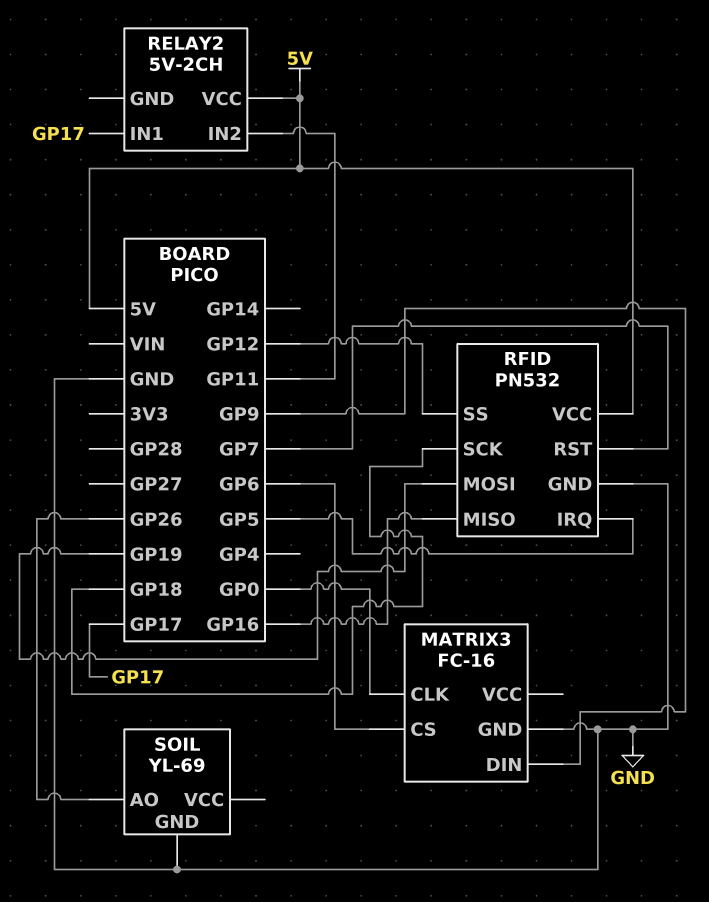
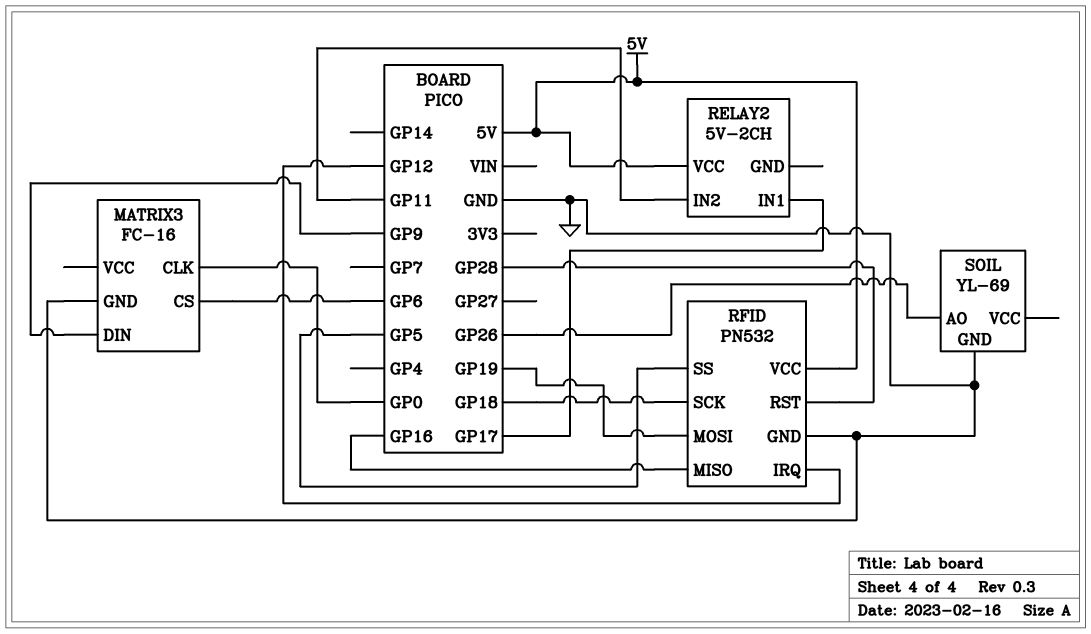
RFID pin IRQ: GP5 -> GP12
RFID pin RST: GP7 -> GP28
RFID pin SS: GP12 -> GP5

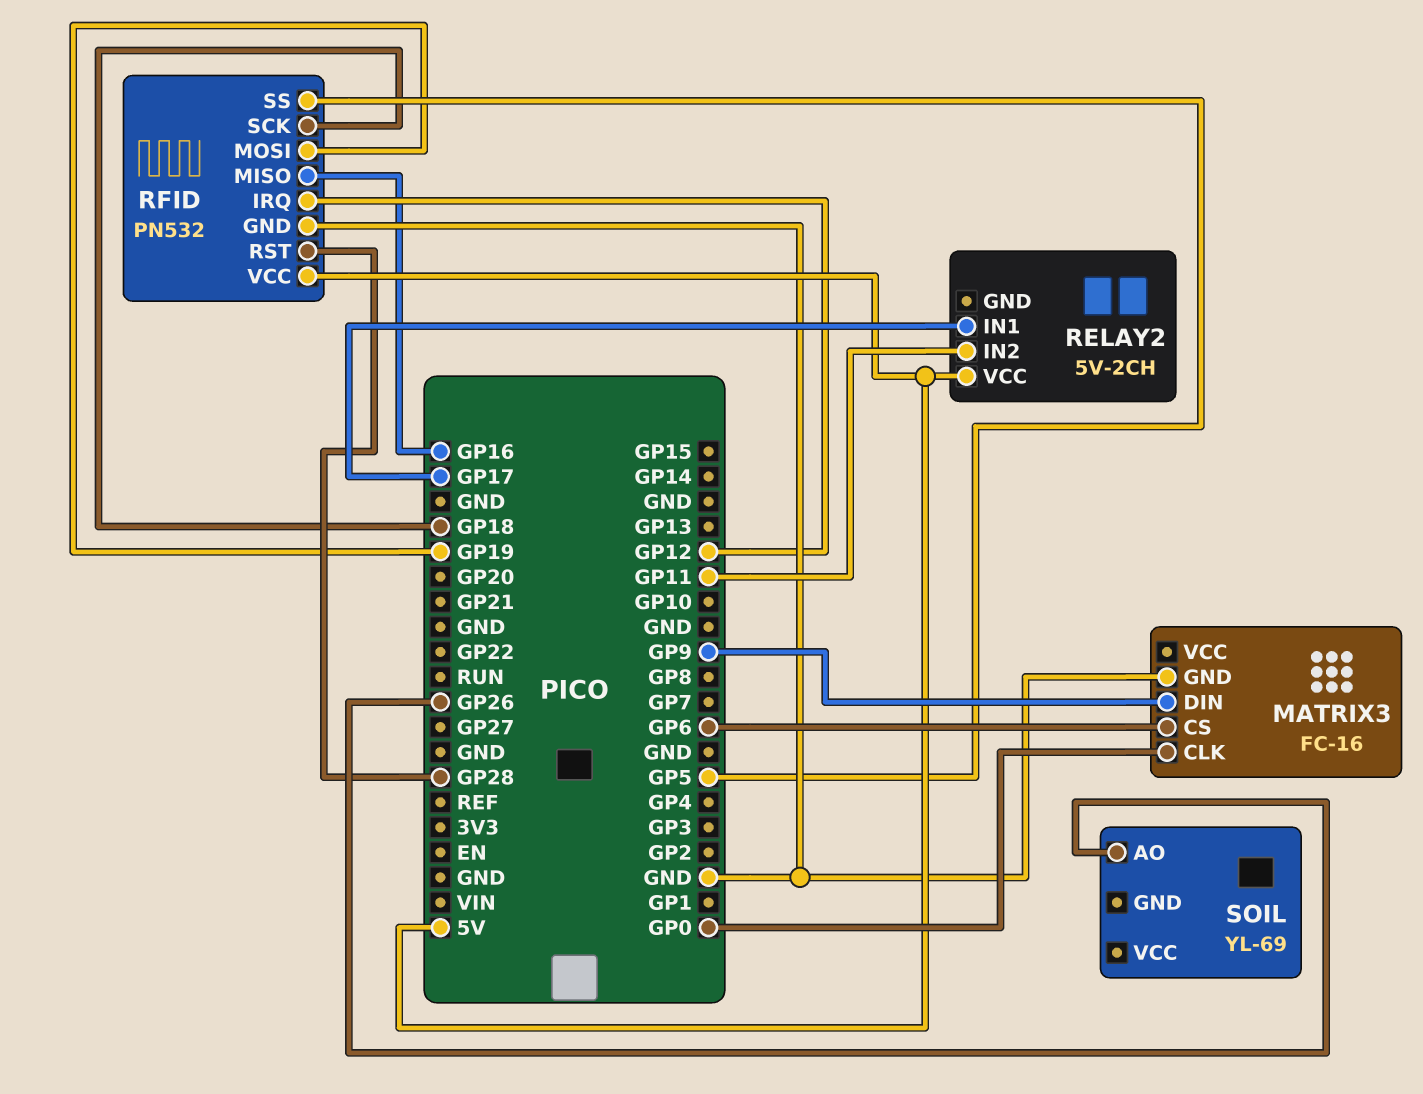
SOIL pin GND: GND -> none

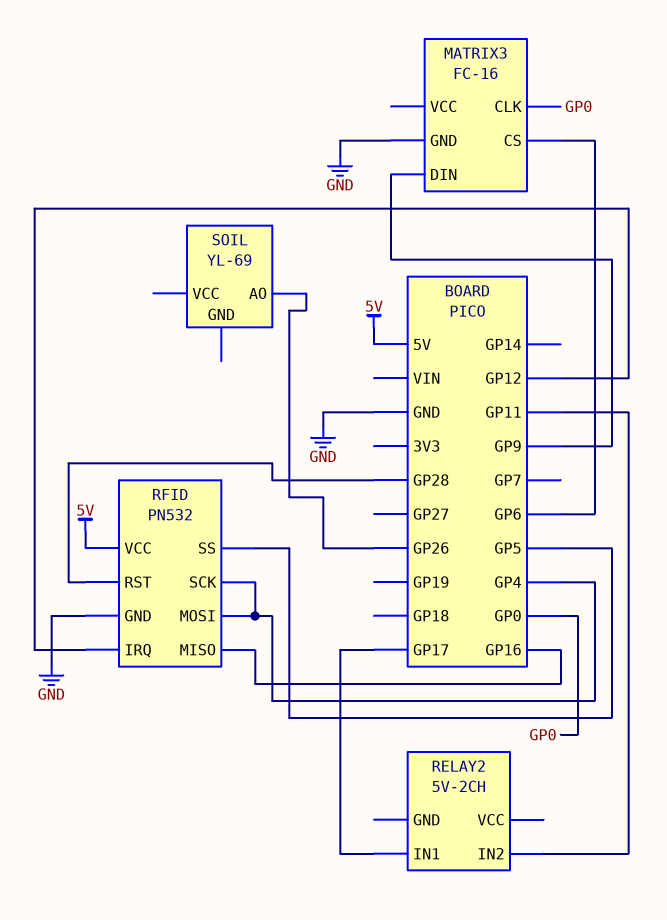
RELAY2 pin VCC: 5V -> none
RFID pin MOSI: GP19 -> GP4
RFID pin SCK: GP18 -> GP4

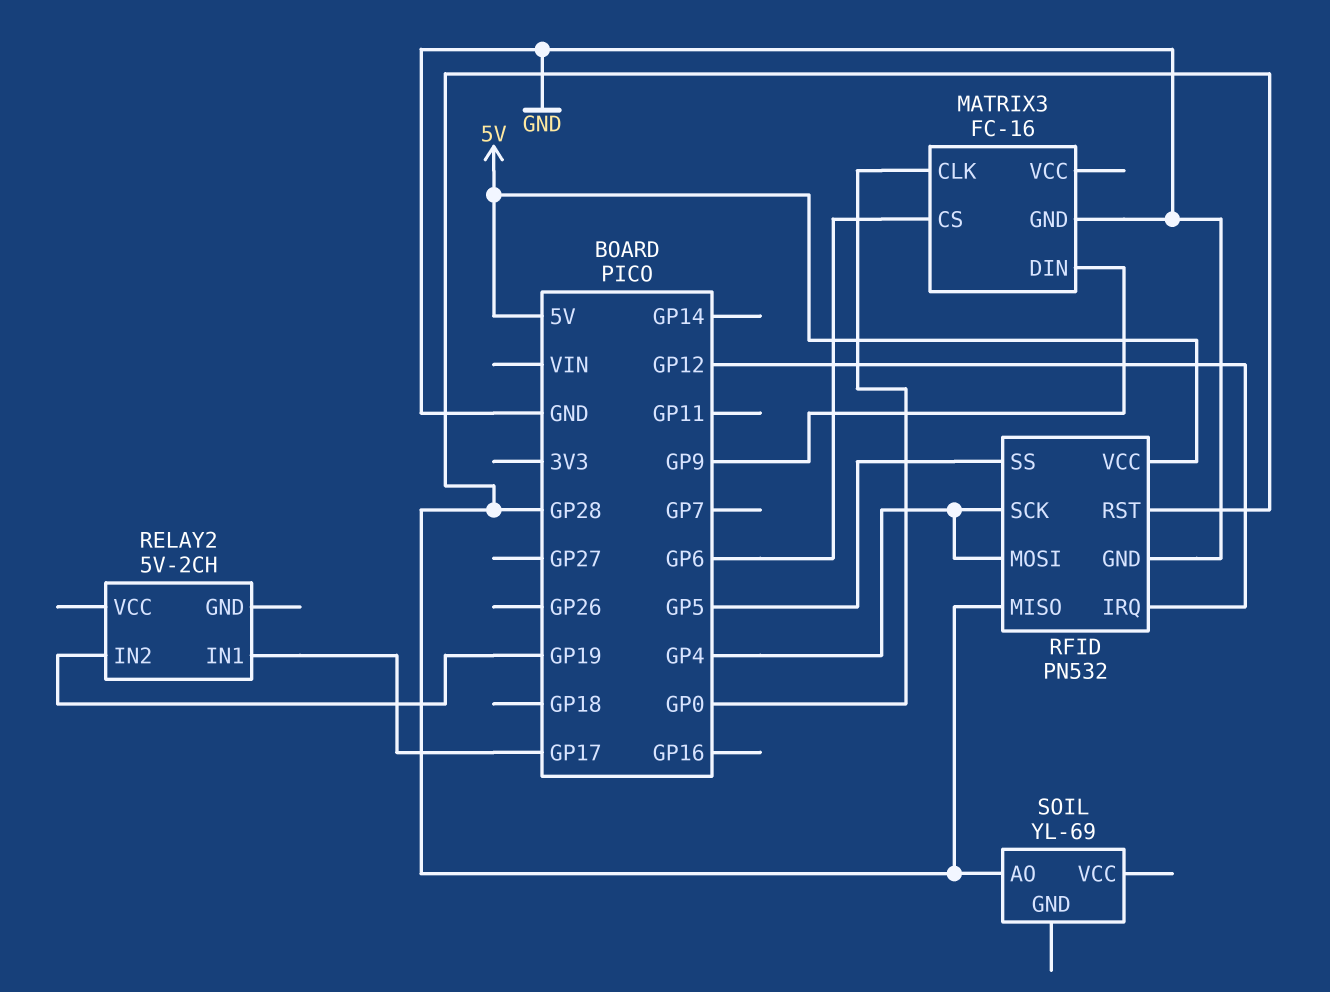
RELAY2 pin IN2: GP11 -> GP19
RFID pin MISO: GP16 -> GP28
SOIL pin AO: GP26 -> GP28

